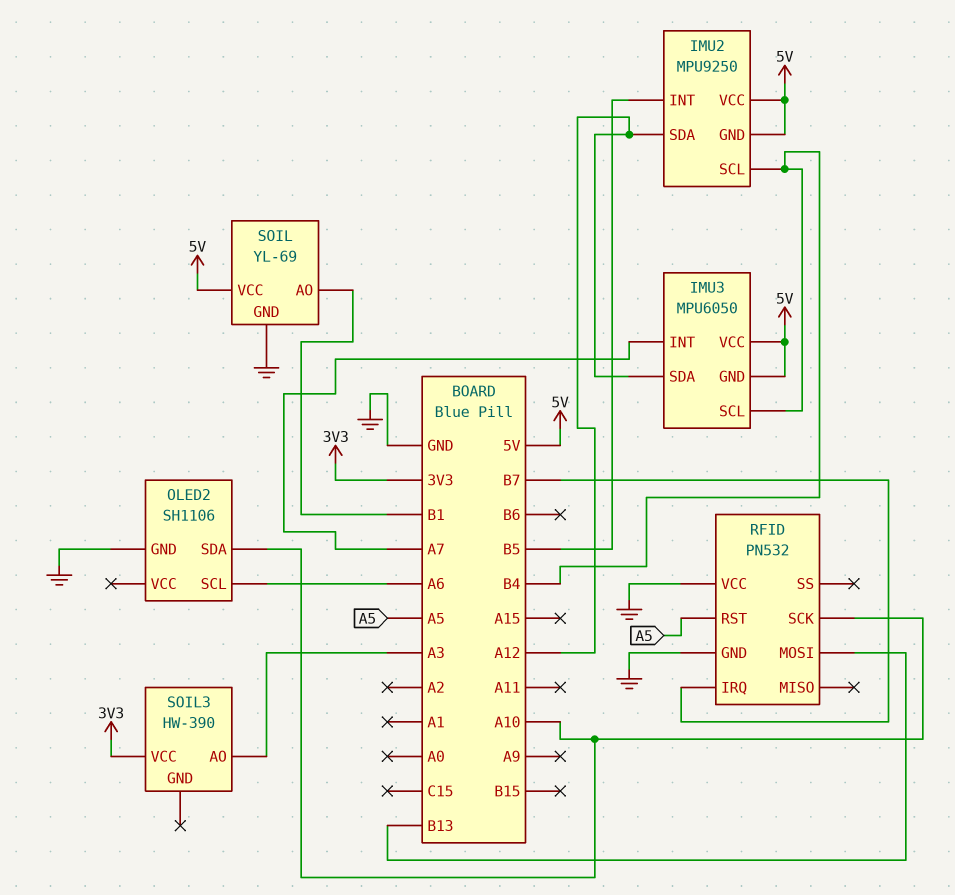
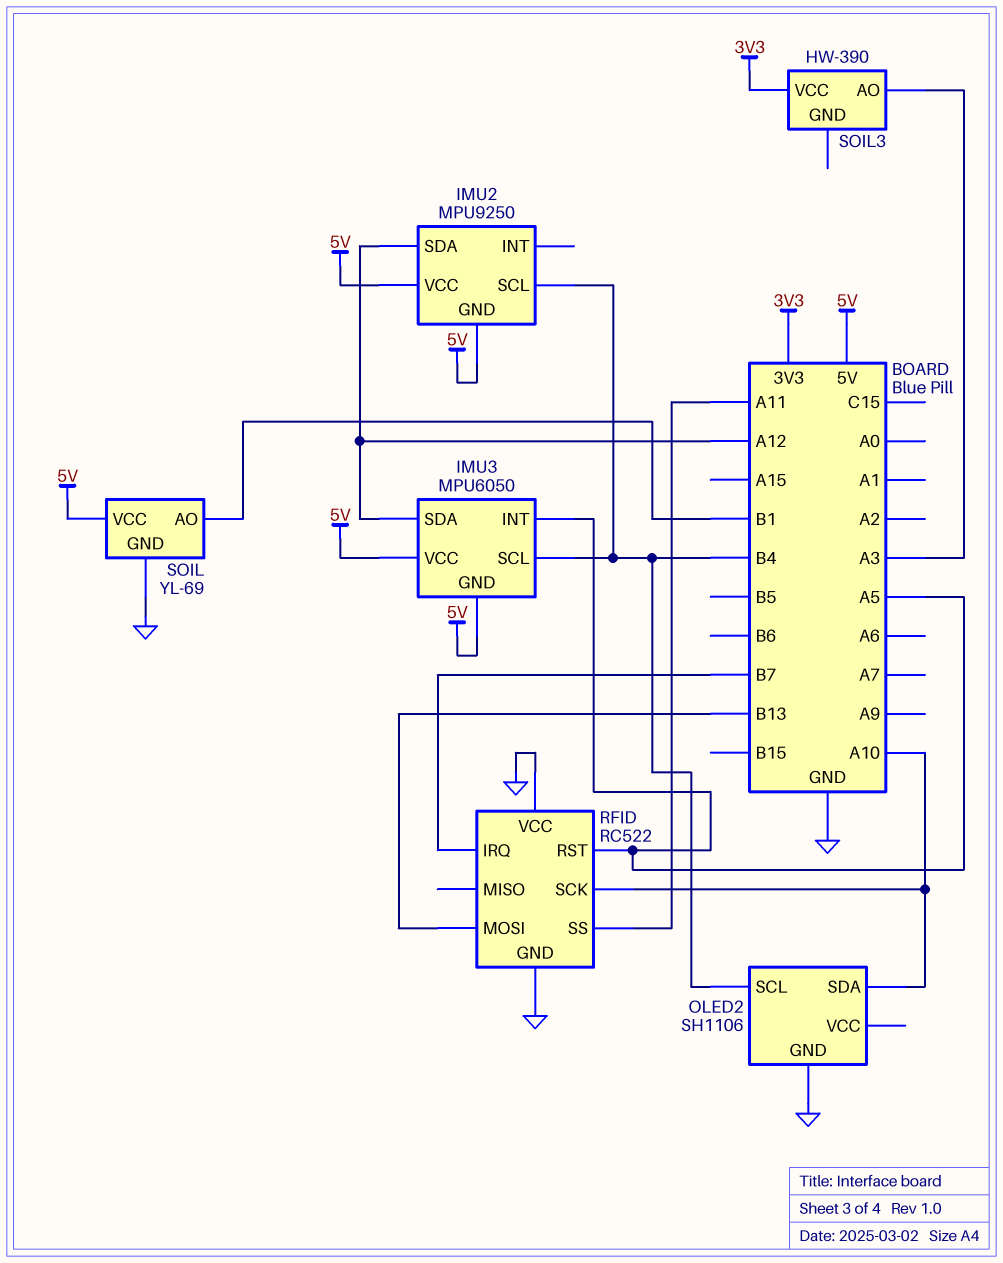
IMU2 pin INT: B5 -> none
IMU3 pin INT: A7 -> A5
OLED2 pin SCL: A6 -> B4
RFID: PN532 -> RC522
RFID pin SS: none -> A11

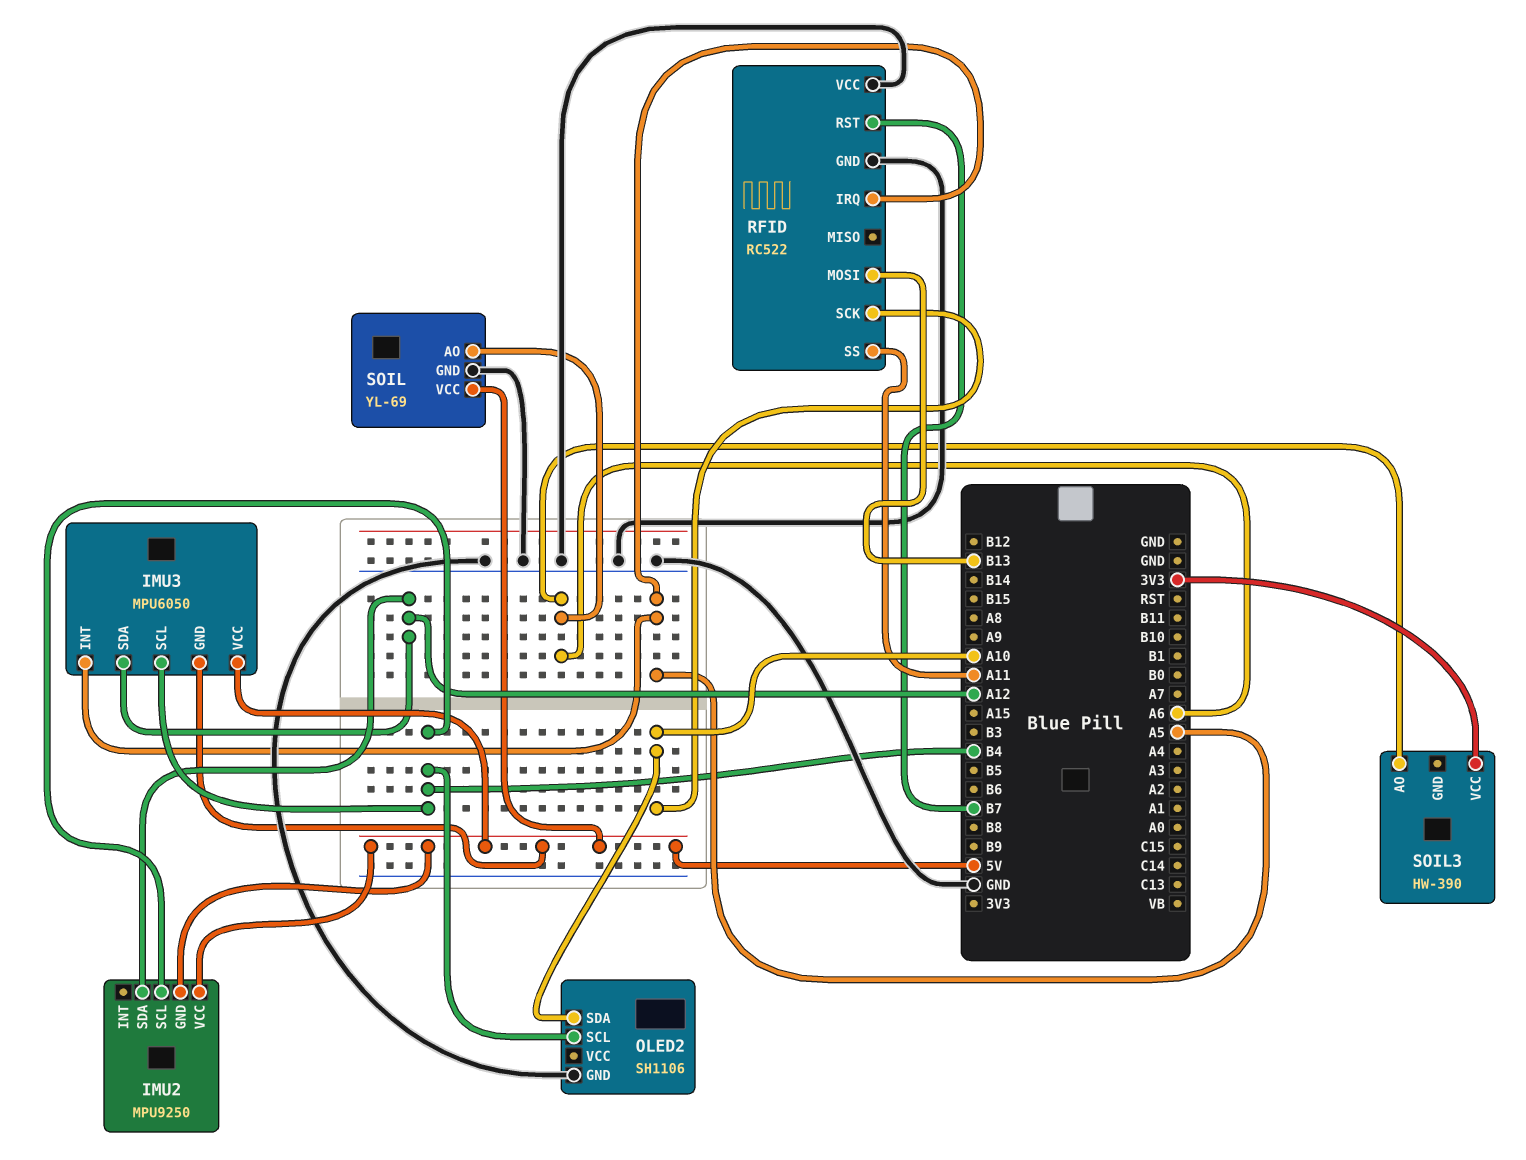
RFID pin IRQ: B7 -> A5
RFID pin RST: A5 -> B7
SOIL pin AO: B1 -> A6
SOIL3 pin AO: A3 -> A6

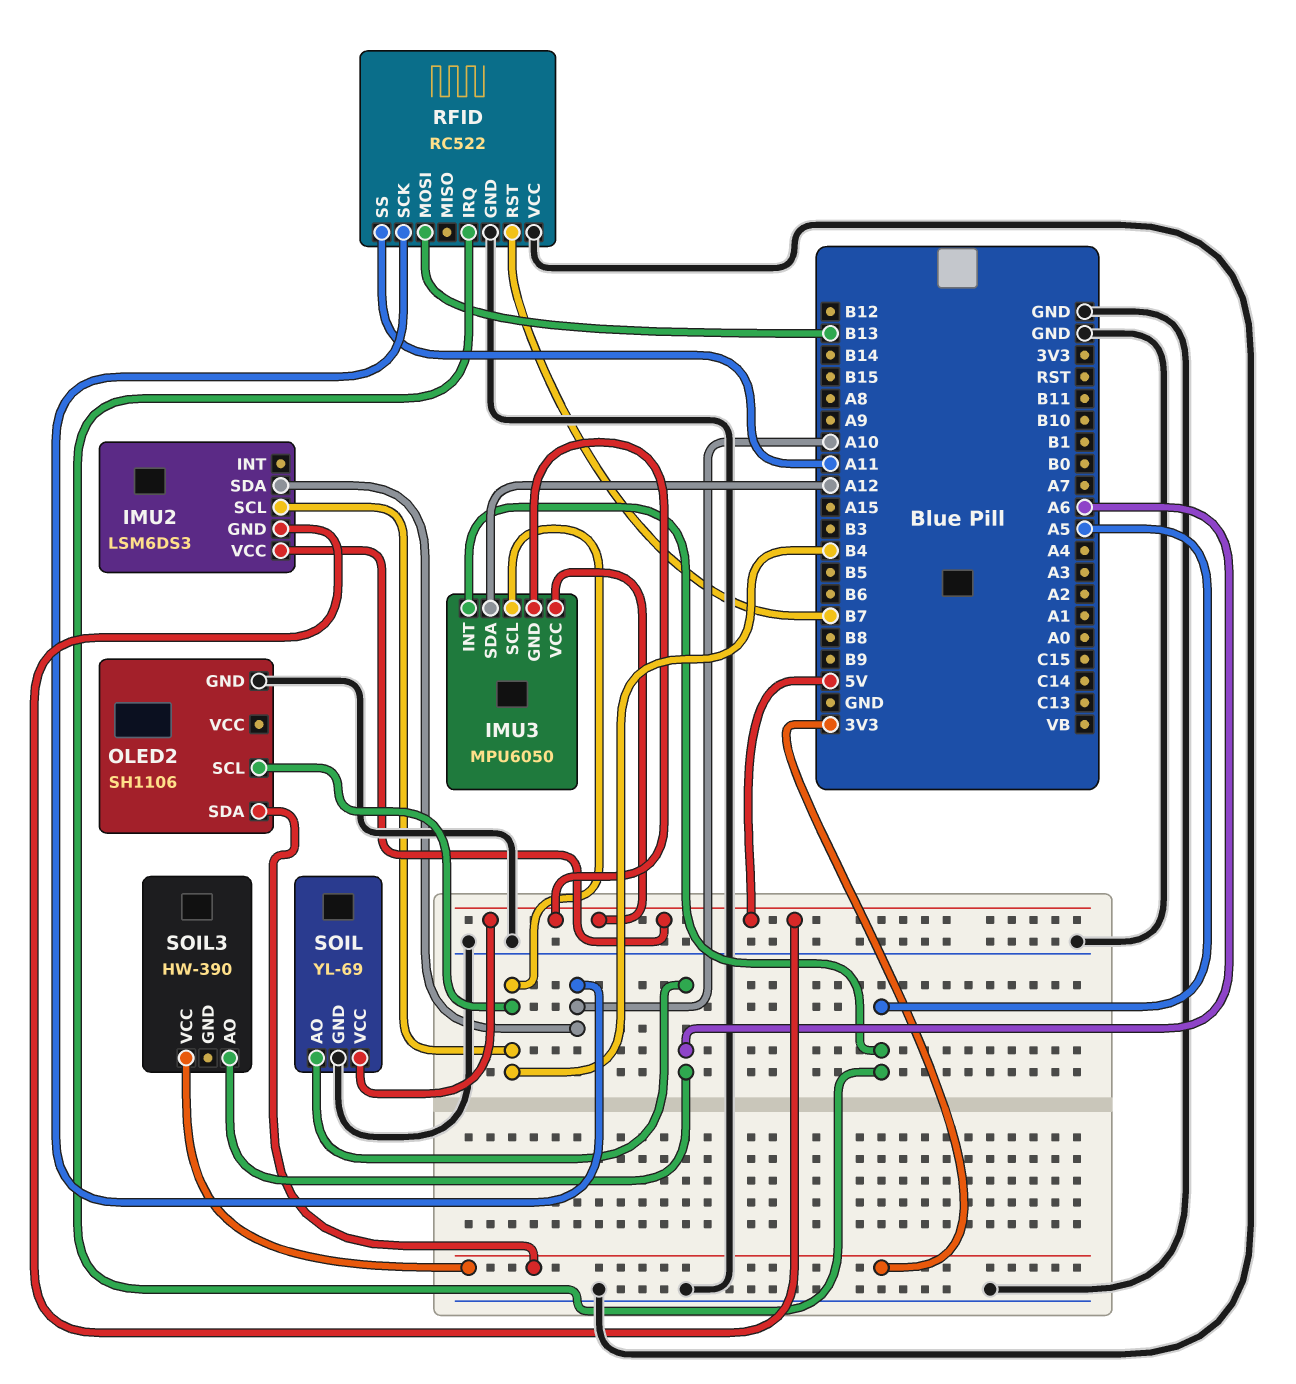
IMU2: MPU9250 -> LSM6DS3
IMU2 pin SDA: A12 -> A10
OLED2 pin SDA: A10 -> 3V3

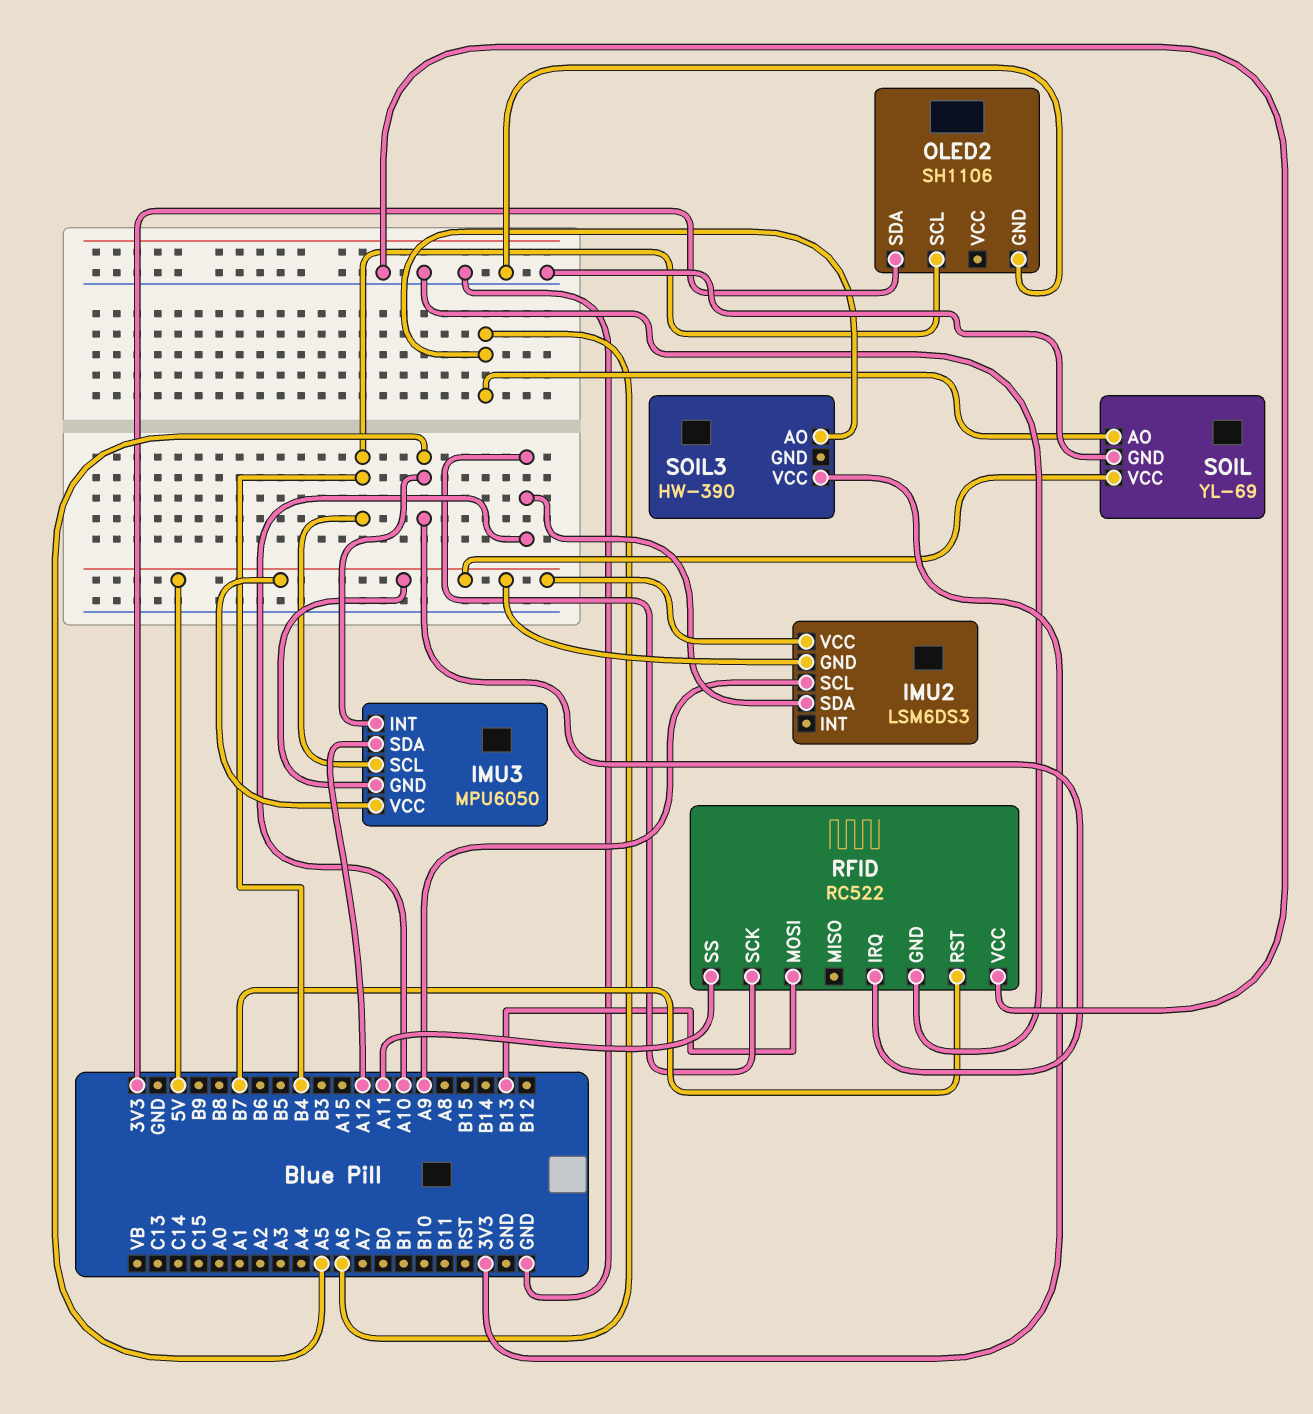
IMU2 pin SCL: B4 -> A9

